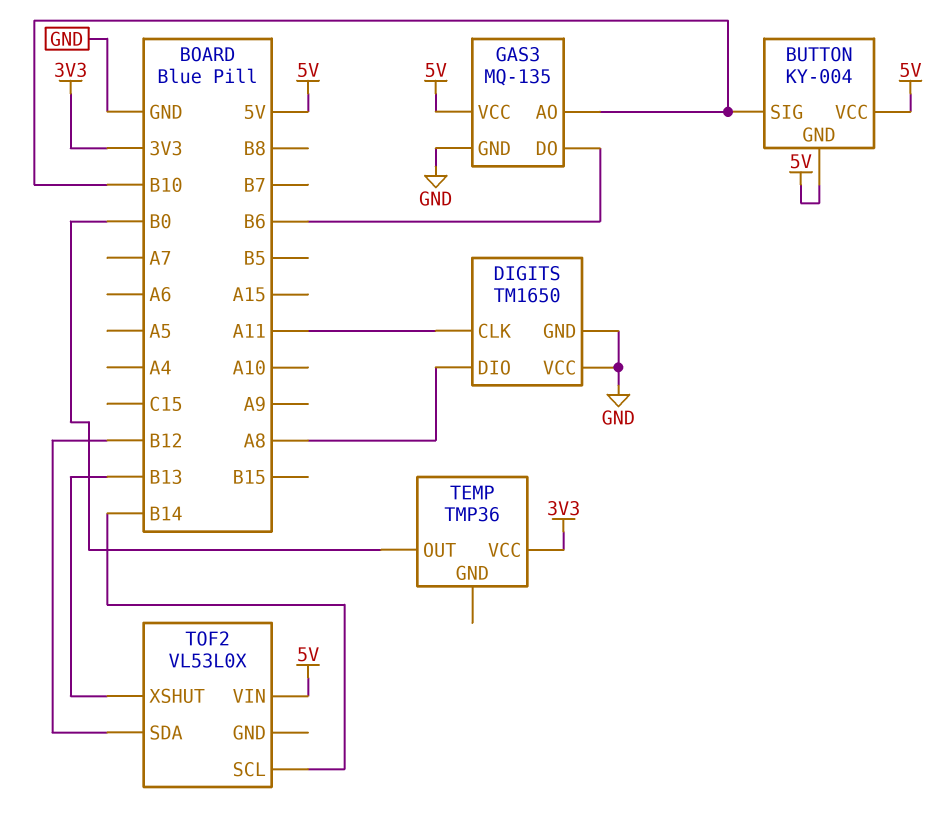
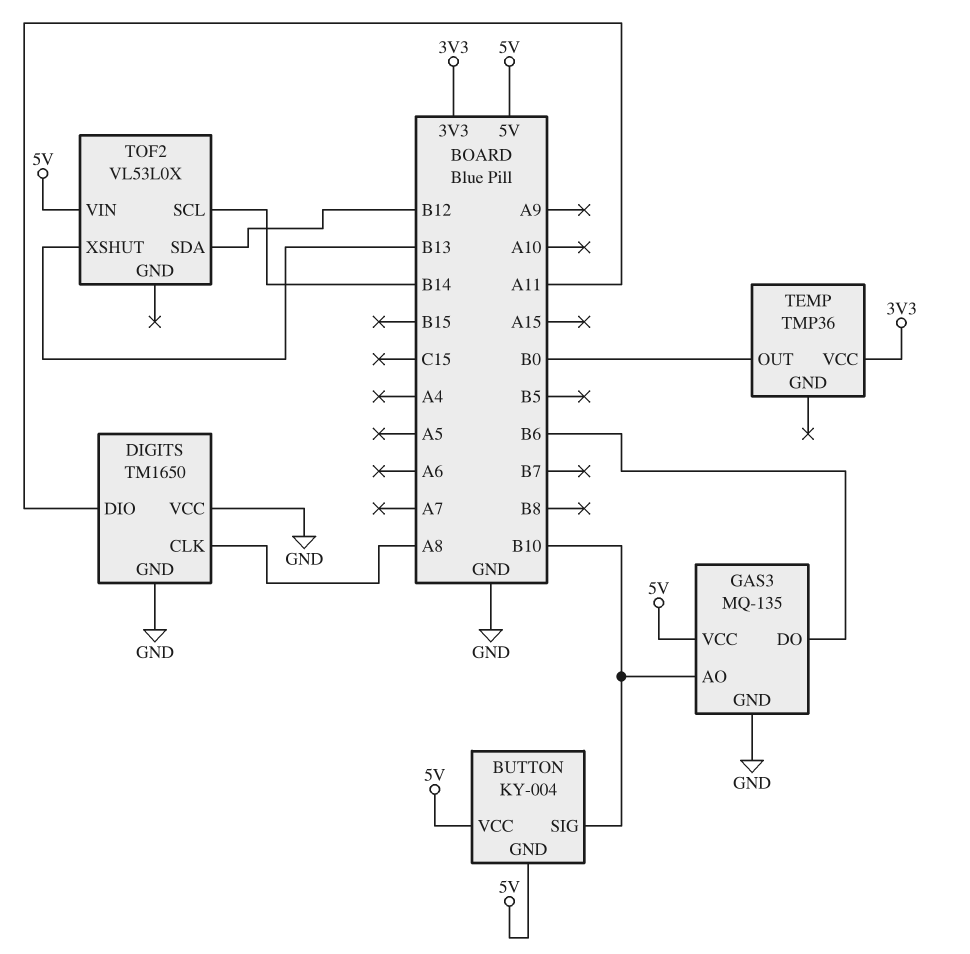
DIGITS pin CLK: A11 -> A8
DIGITS pin DIO: A8 -> A11

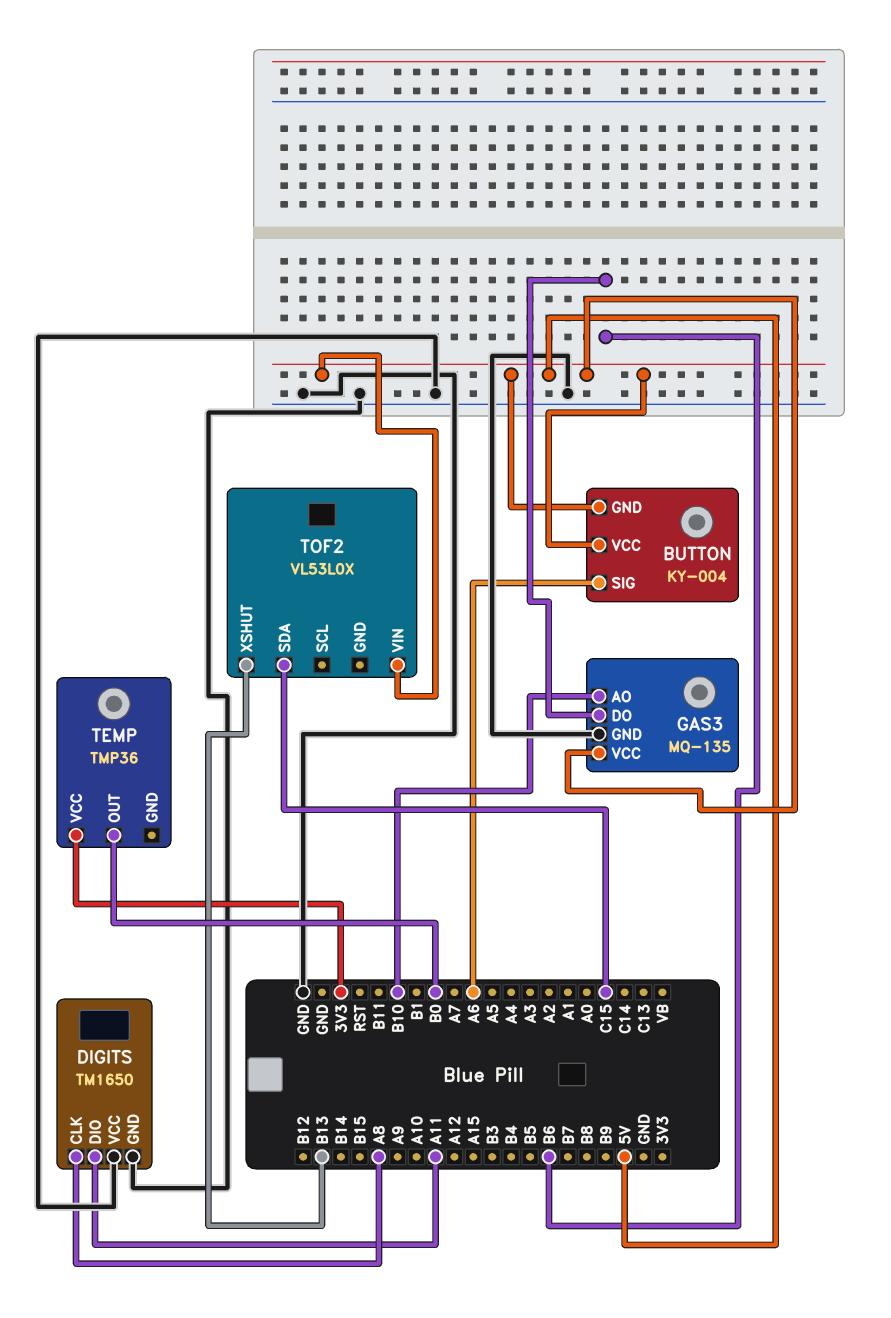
BUTTON pin SIG: B10 -> A6
TOF2 pin SCL: B14 -> none
TOF2 pin SDA: B12 -> C15

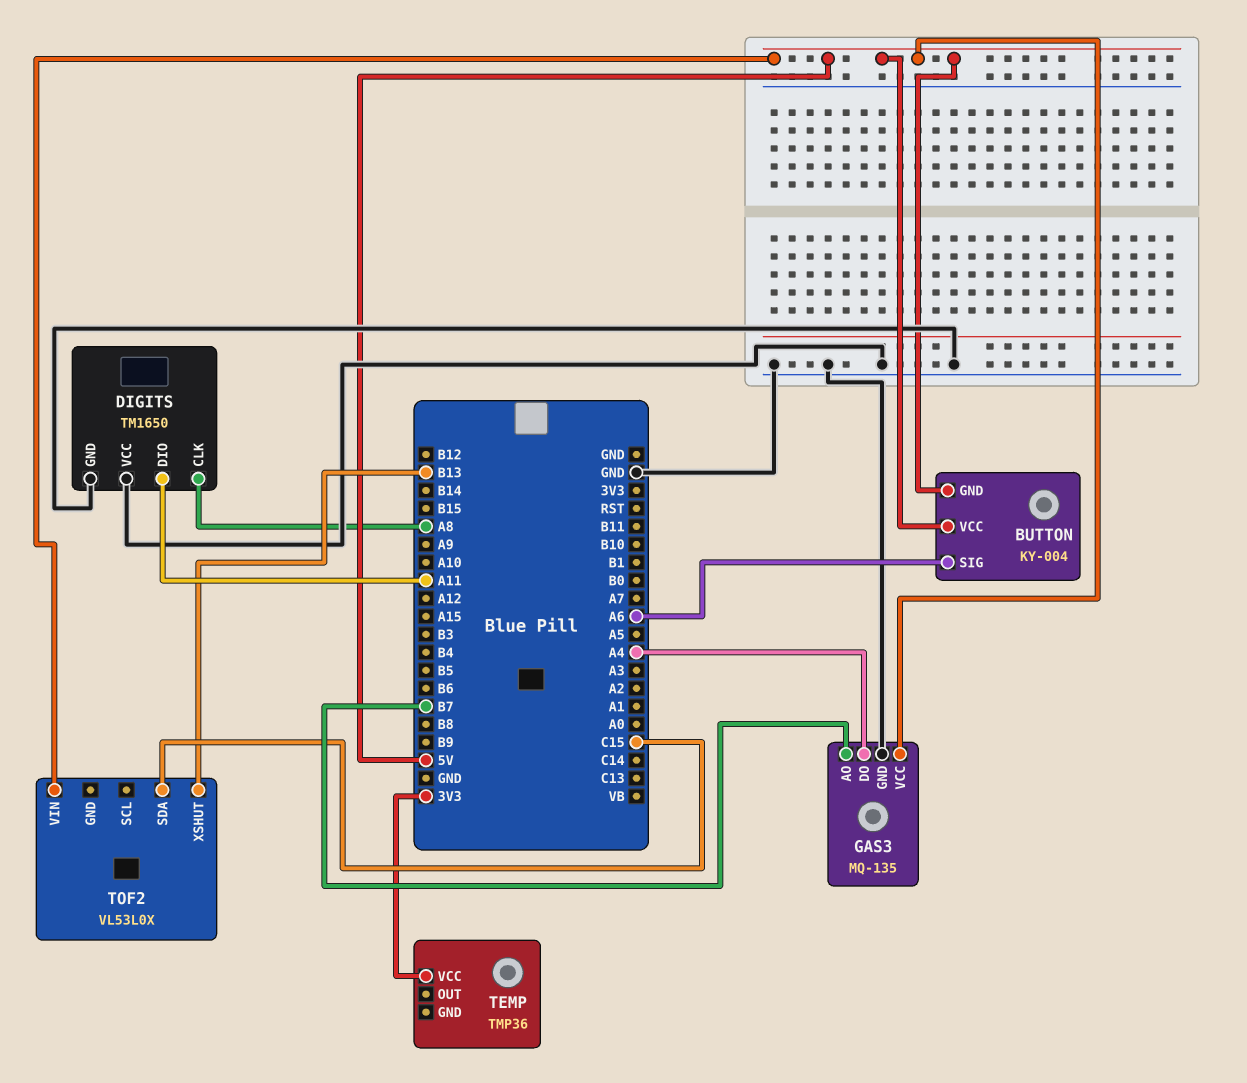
GAS3 pin AO: B10 -> B7
GAS3 pin DO: B6 -> A4
TEMP pin OUT: B0 -> none

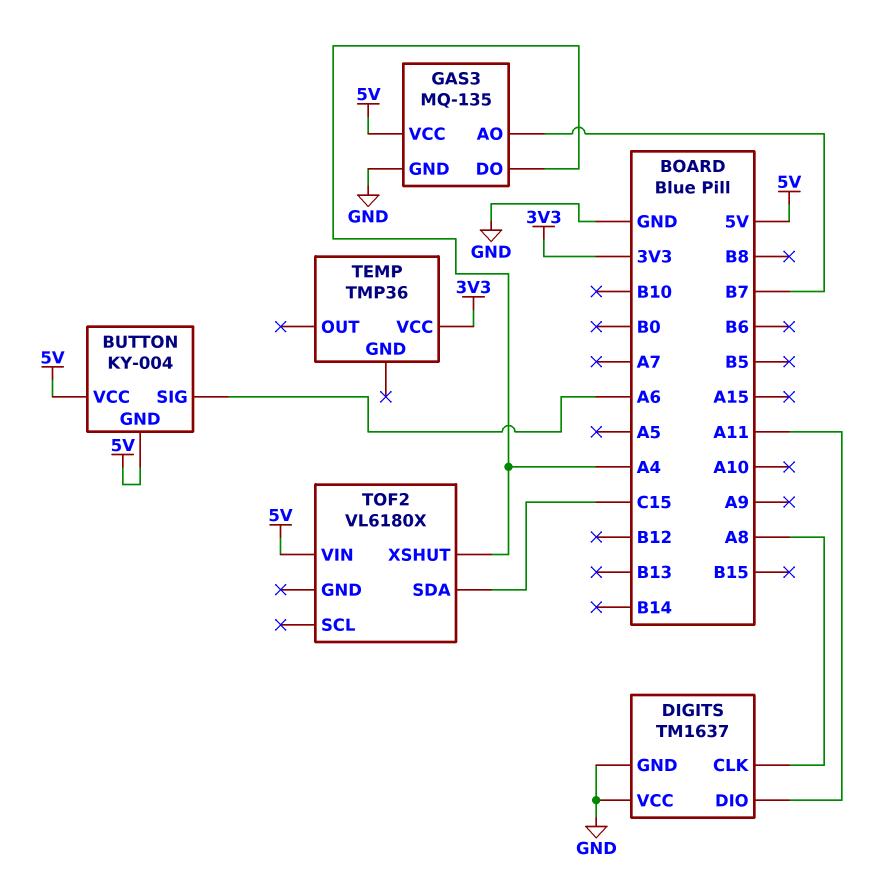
DIGITS: TM1650 -> TM1637
TOF2: VL53L0X -> VL6180X
TOF2 pin XSHUT: B13 -> A4

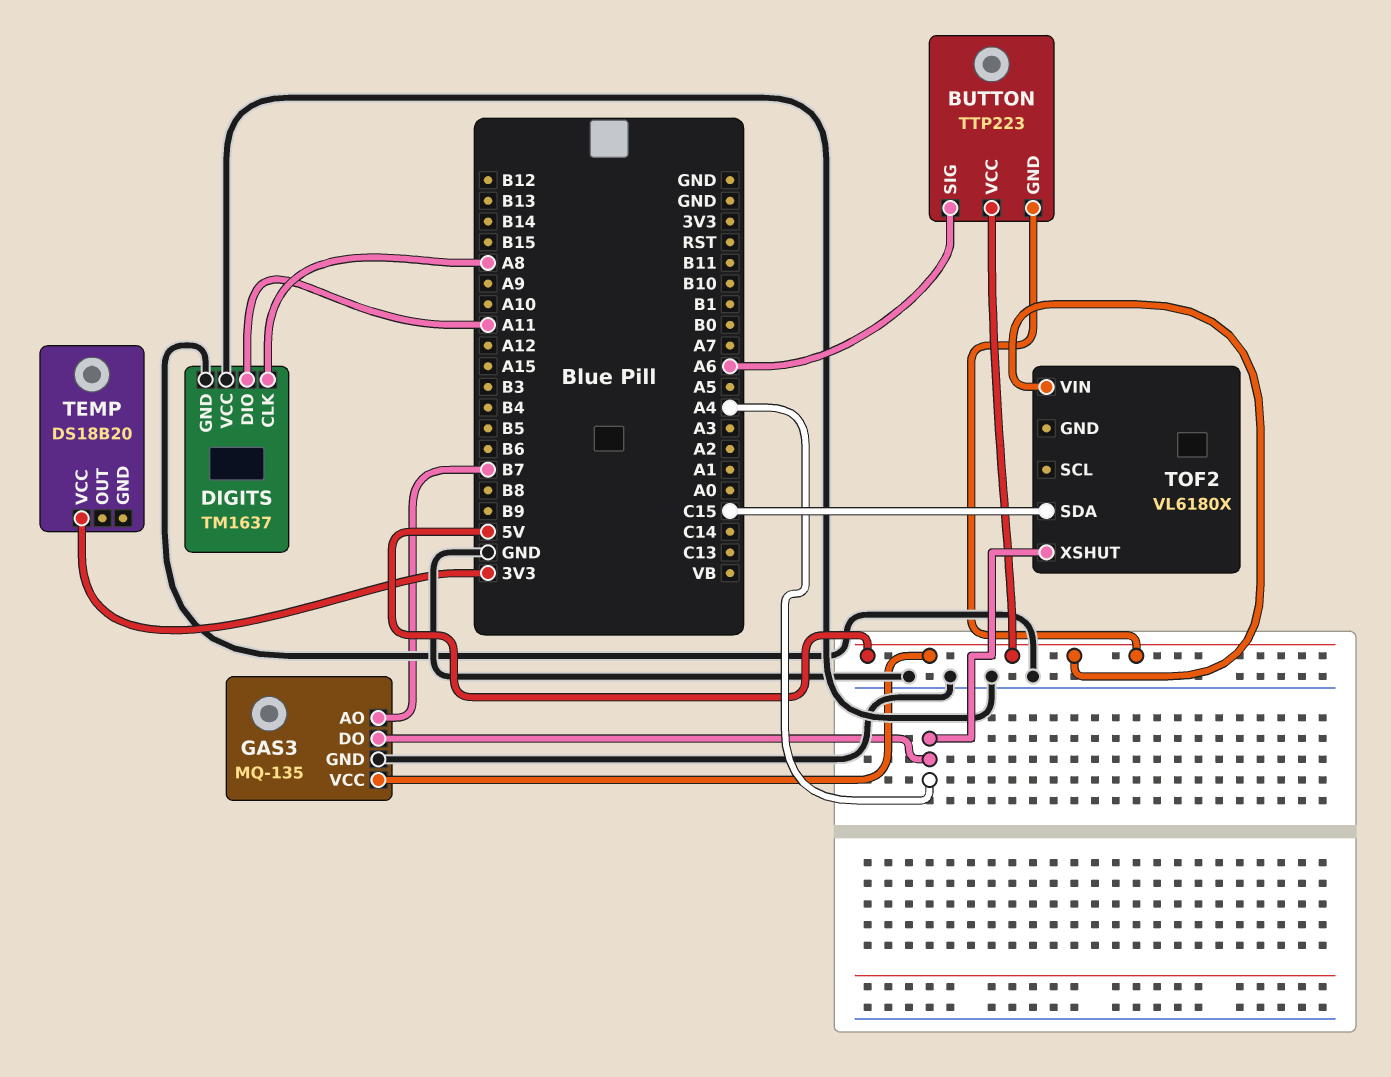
BUTTON: KY-004 -> TTP223
TEMP: TMP36 -> DS18B20

